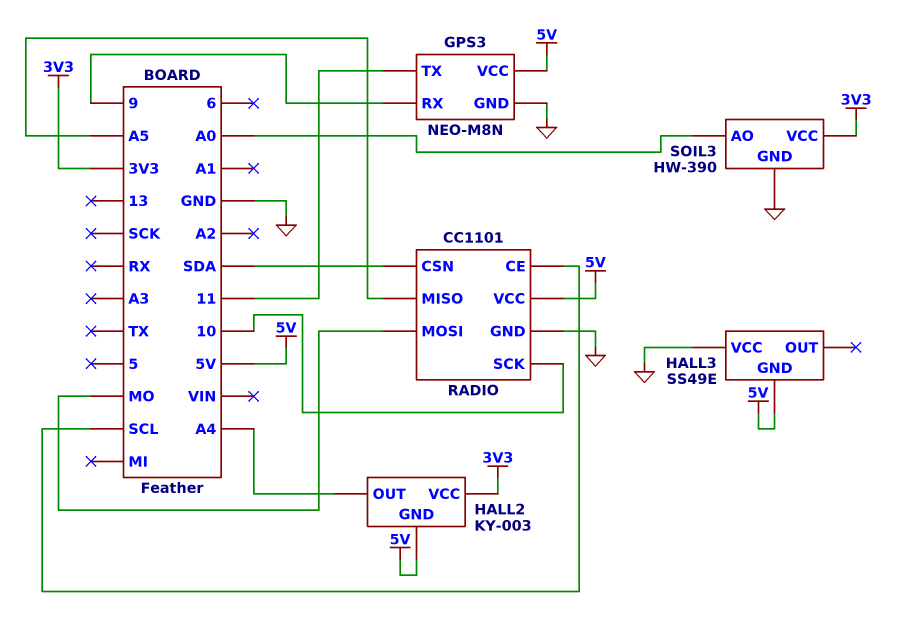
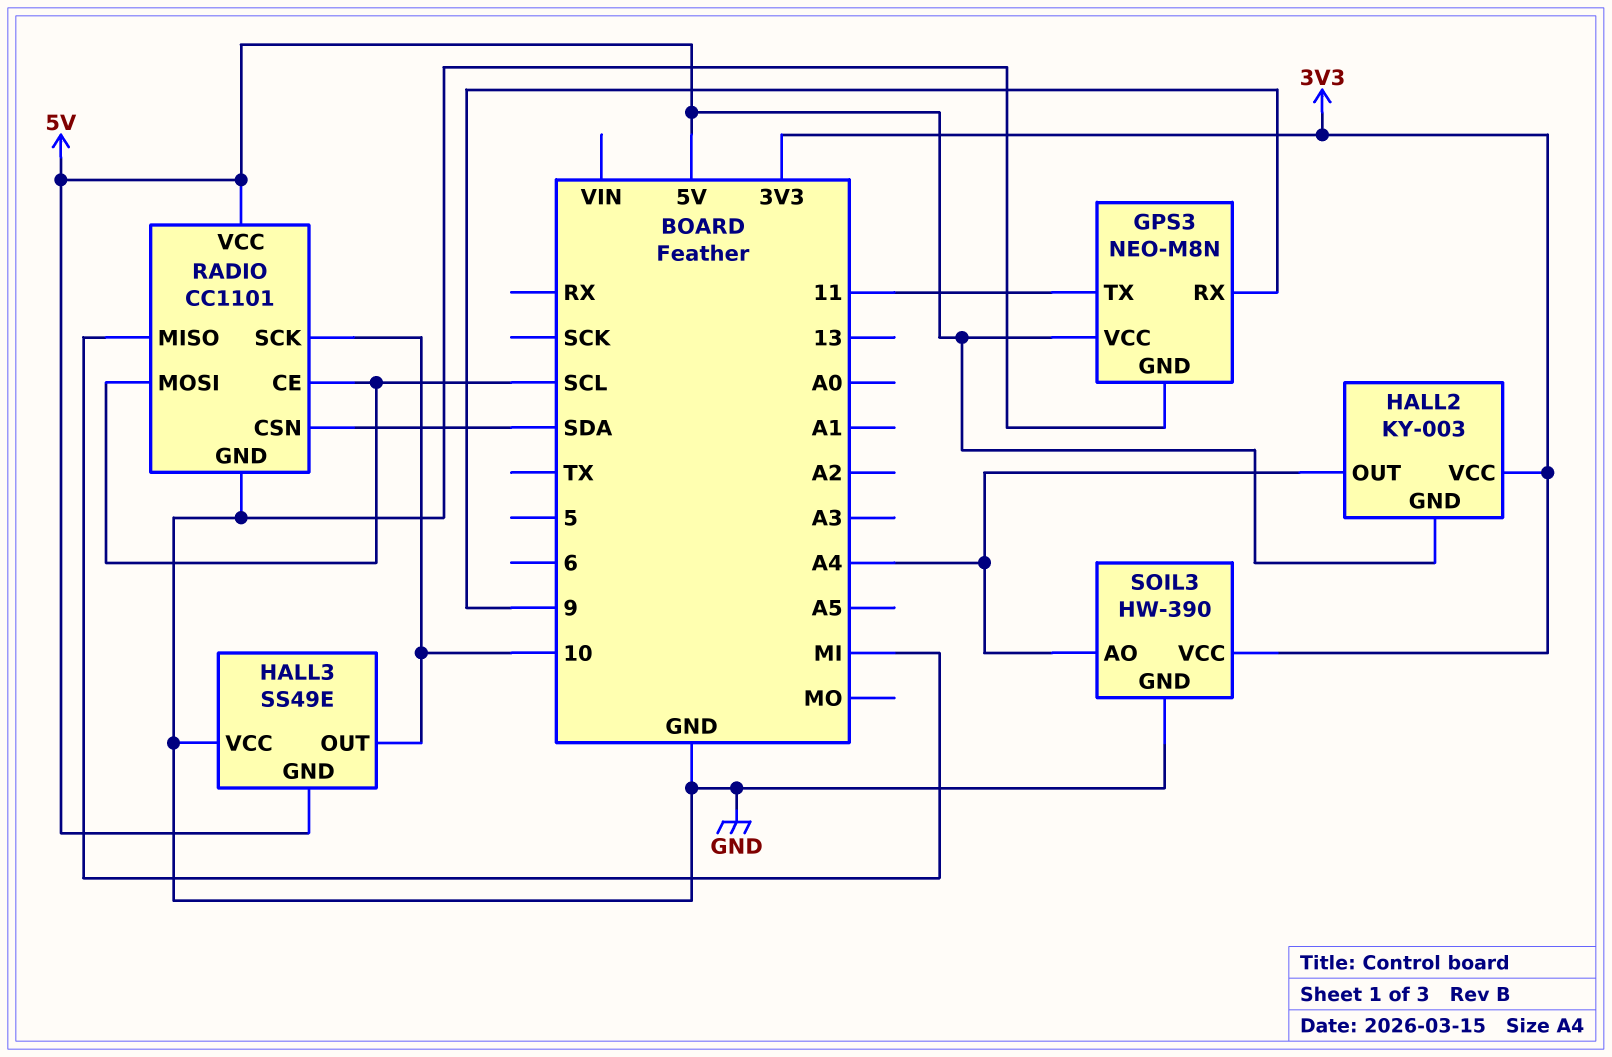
HALL3 pin OUT: none -> 10
RADIO pin MISO: A5 -> MI
RADIO pin MOSI: MO -> SCL
SOIL3 pin AO: A0 -> A4

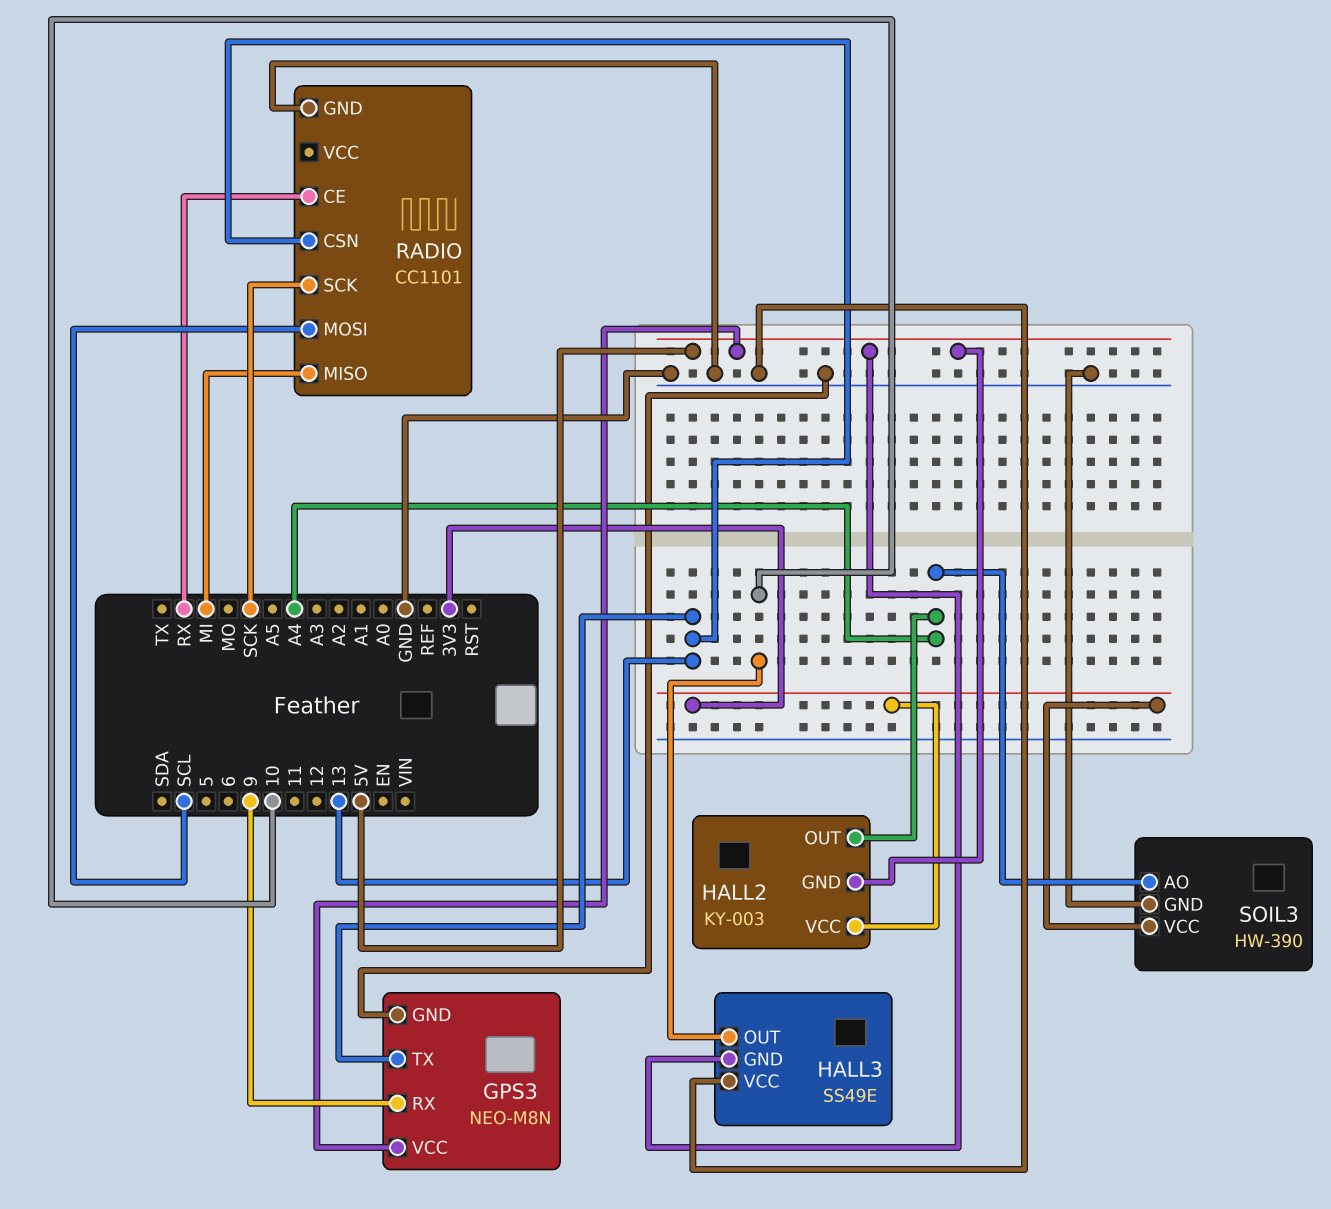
GPS3 pin TX: 11 -> 13
RADIO pin CE: SCL -> RX
RADIO pin CSN: SDA -> 13
RADIO pin SCK: 10 -> SCK
RADIO pin VCC: 5V -> none

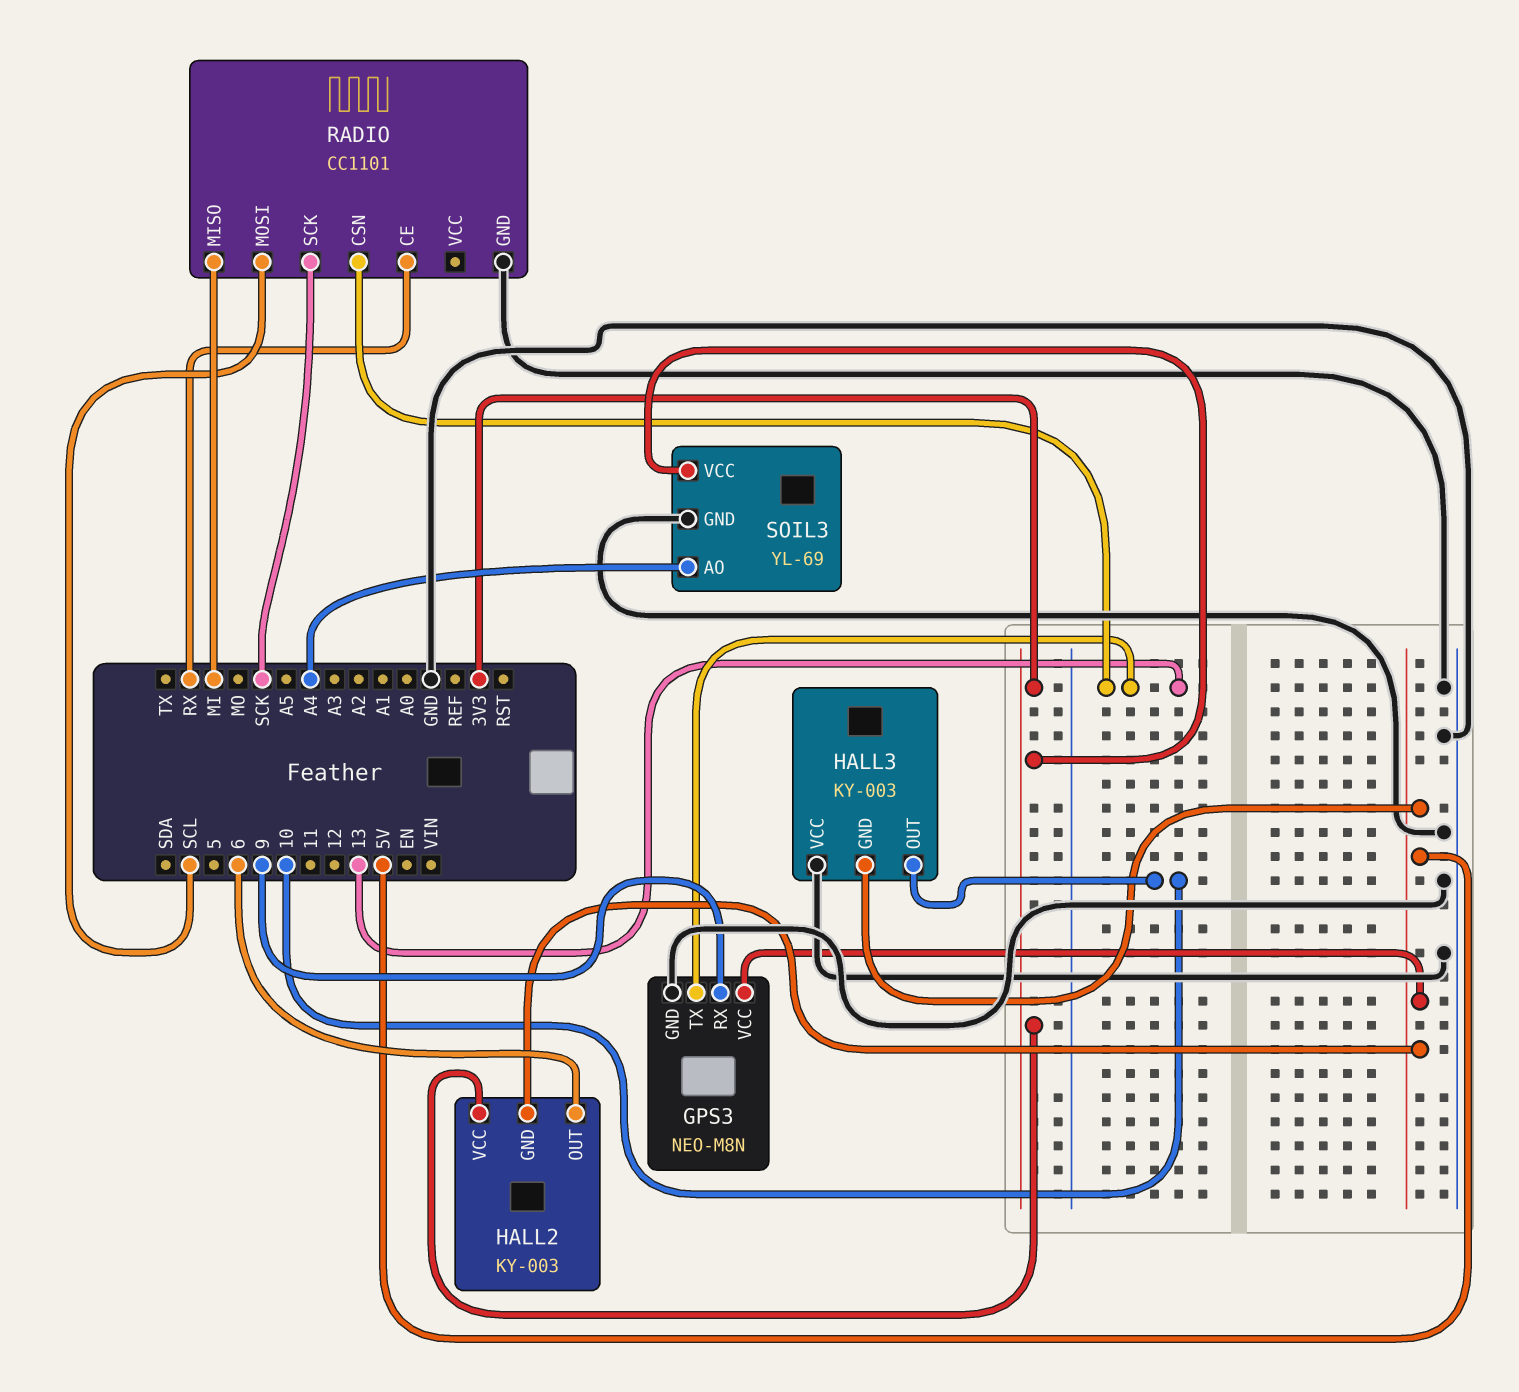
HALL2 pin OUT: A4 -> 6
HALL3: SS49E -> KY-003
SOIL3: HW-390 -> YL-69

